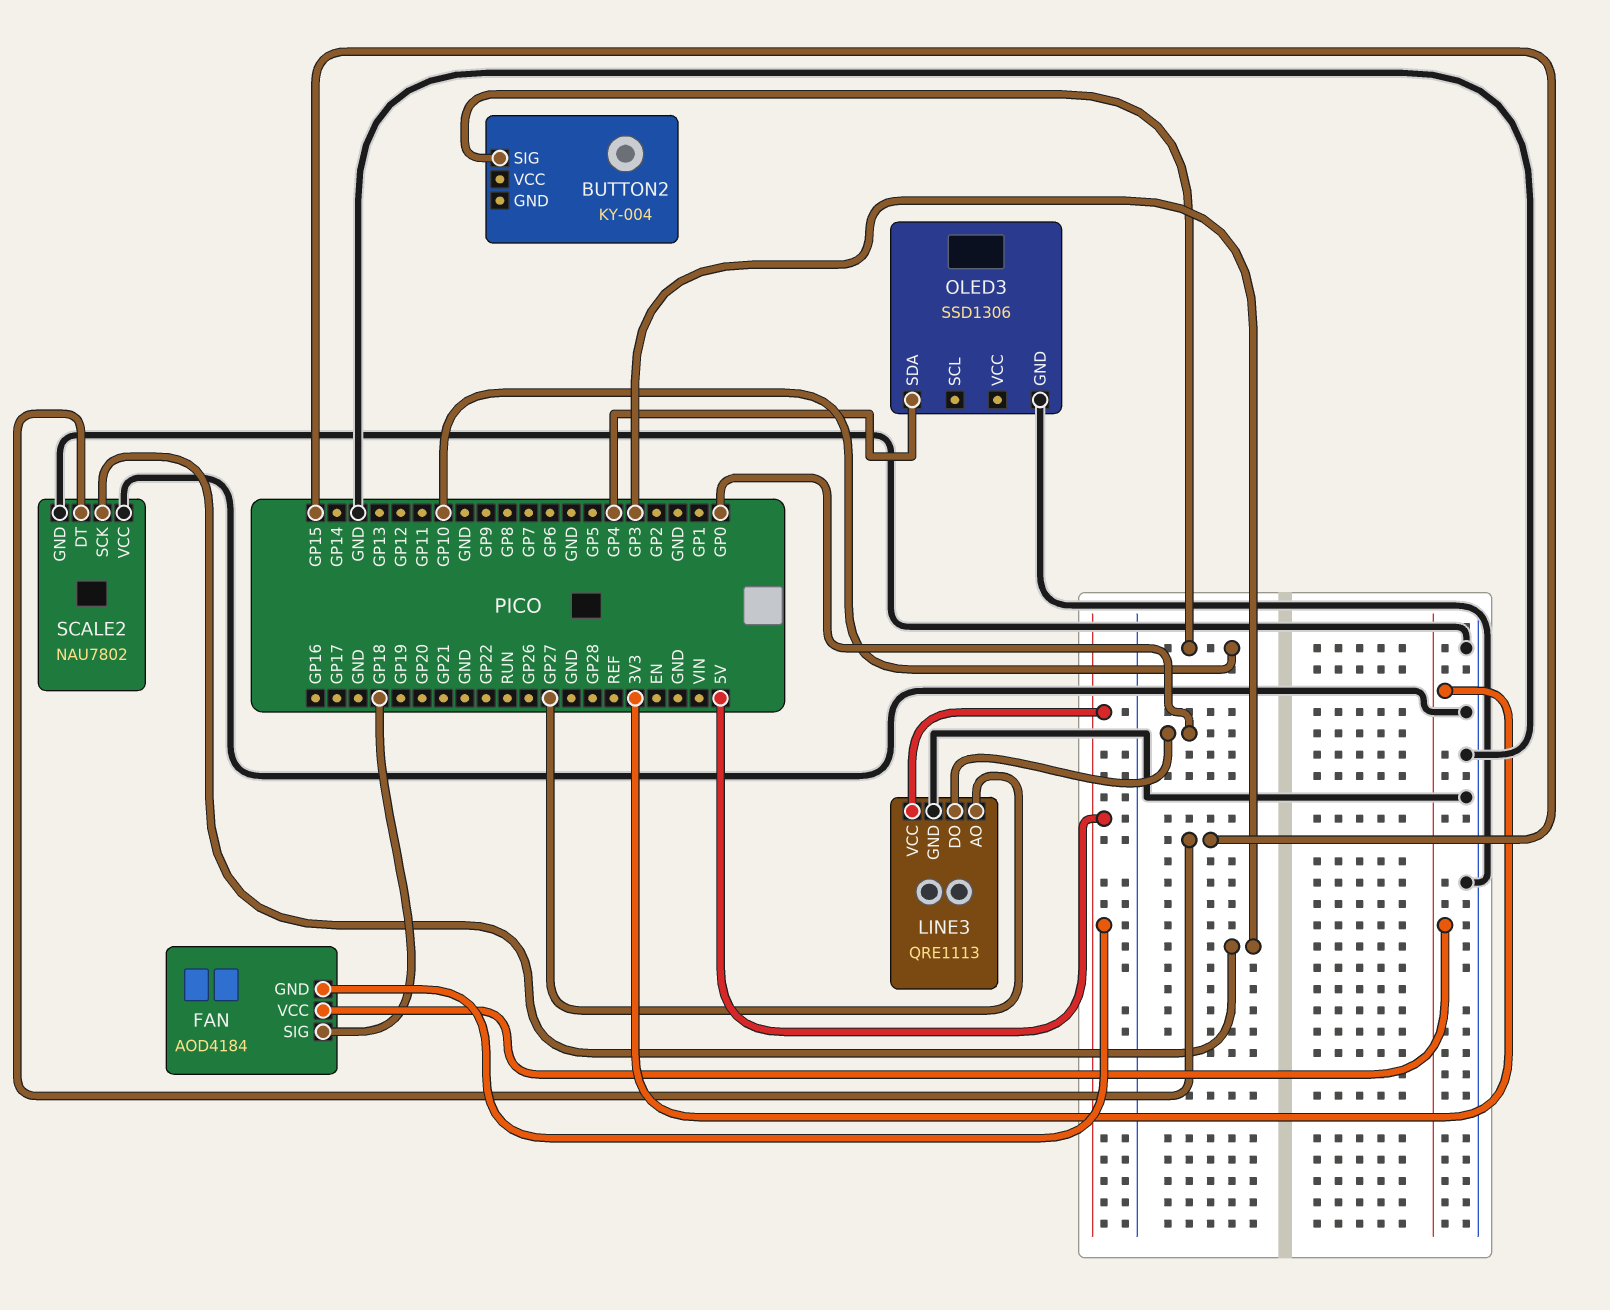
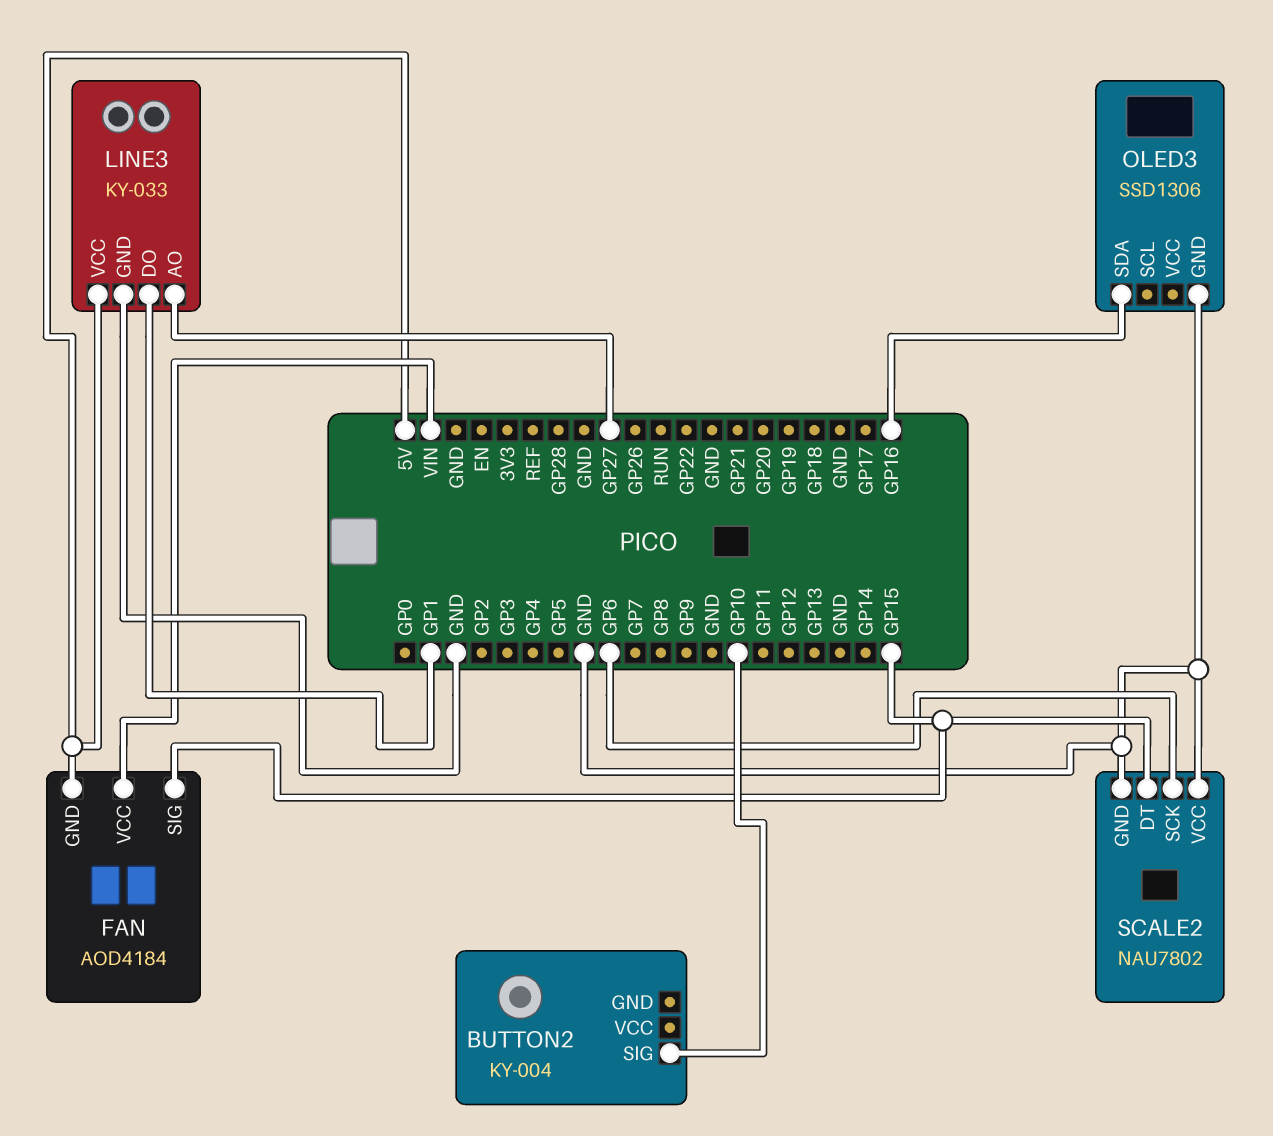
FAN pin SIG: GP18 -> GP15
FAN pin VCC: 3V3 -> VIN
LINE3: QRE1113 -> KY-033
LINE3 pin DO: GP0 -> GP1
OLED3 pin SDA: GP4 -> GP16
SCALE2 pin SCK: GP3 -> GP6

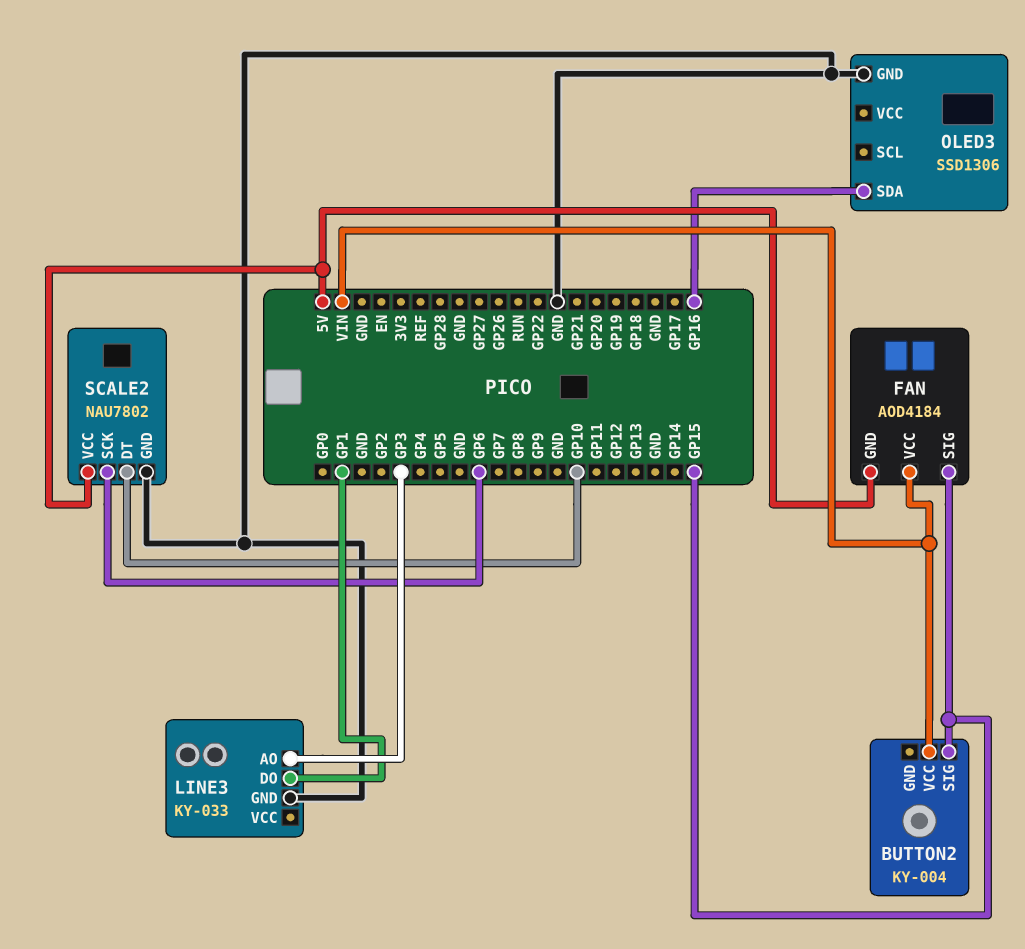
BUTTON2 pin SIG: GP10 -> GP15
BUTTON2 pin VCC: none -> VIN
LINE3 pin AO: GP27 -> GP3
LINE3 pin VCC: 5V -> none
SCALE2 pin DT: GP15 -> GP10
SCALE2 pin VCC: GND -> 5V

